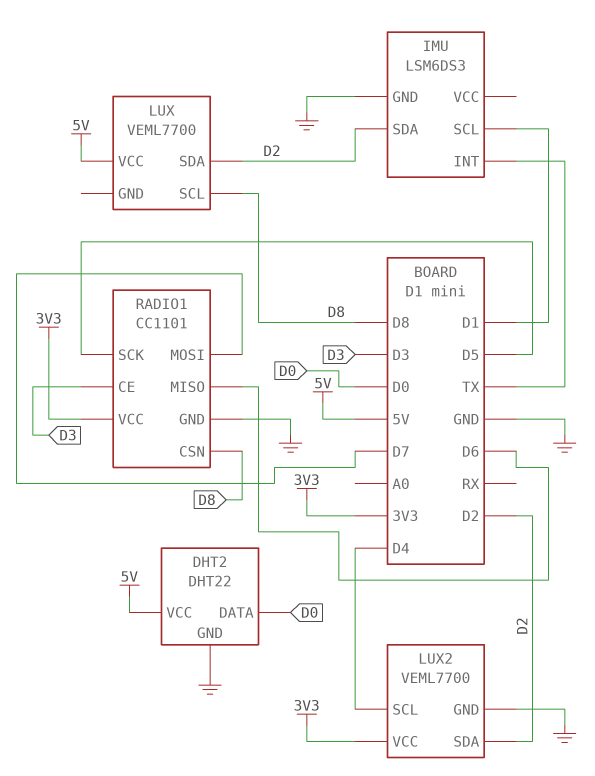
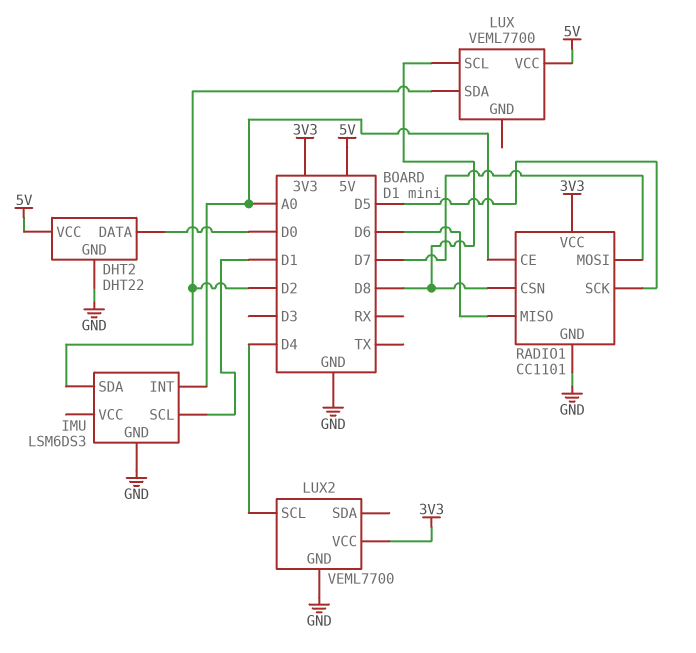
IMU pin INT: TX -> A0
LUX2 pin SDA: D2 -> none
RADIO1 pin CE: D3 -> A0

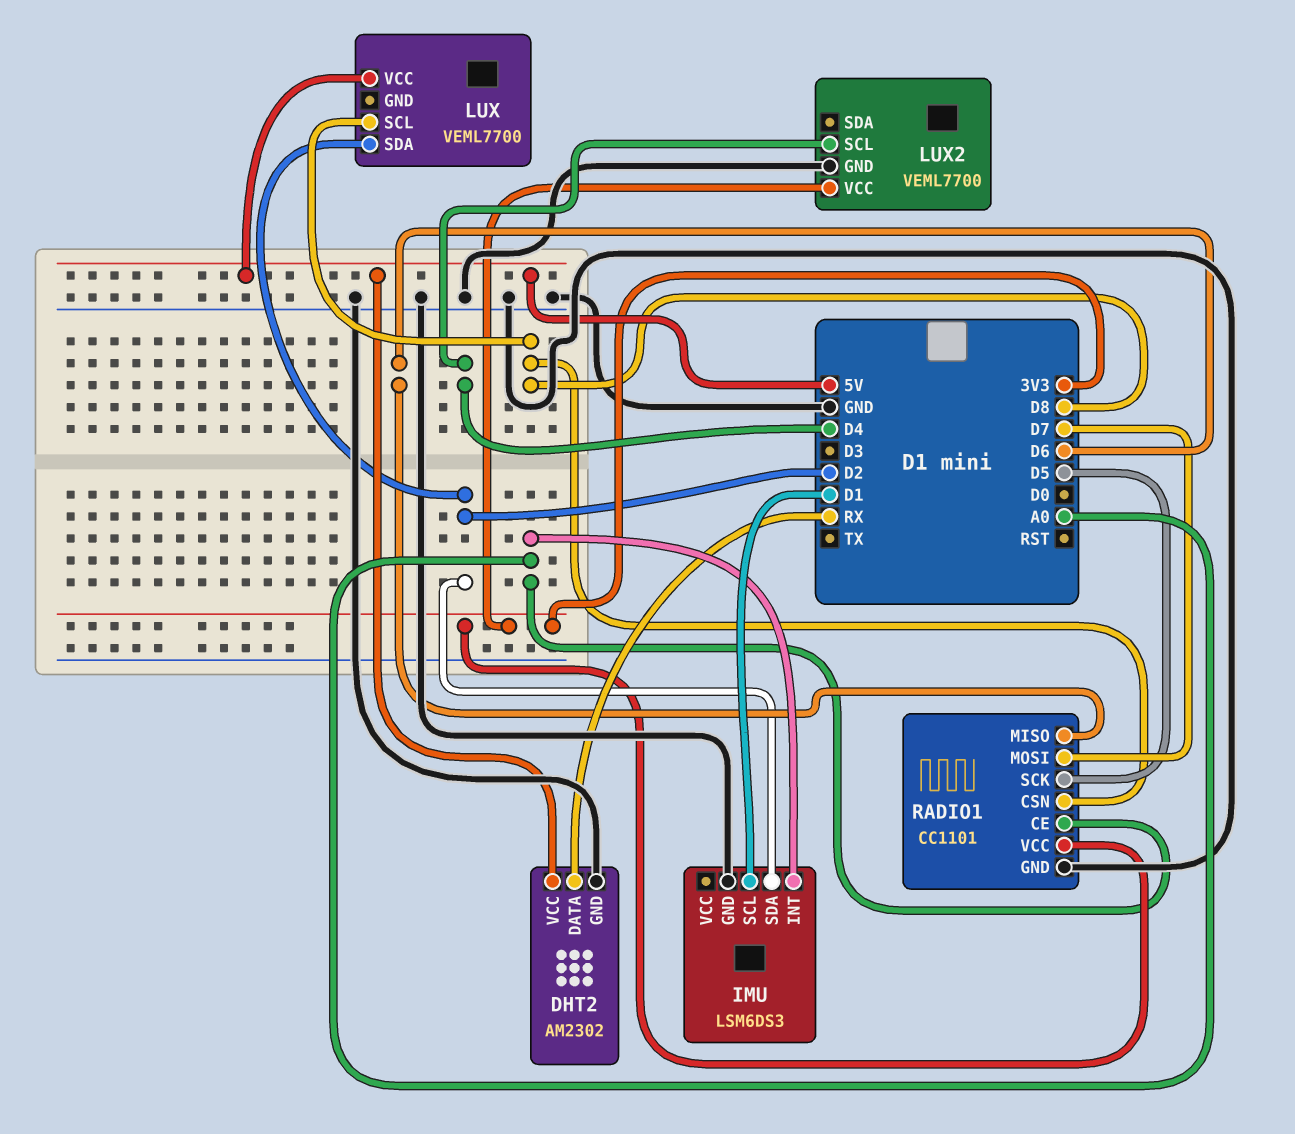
DHT2: DHT22 -> AM2302
DHT2 pin DATA: D0 -> RX

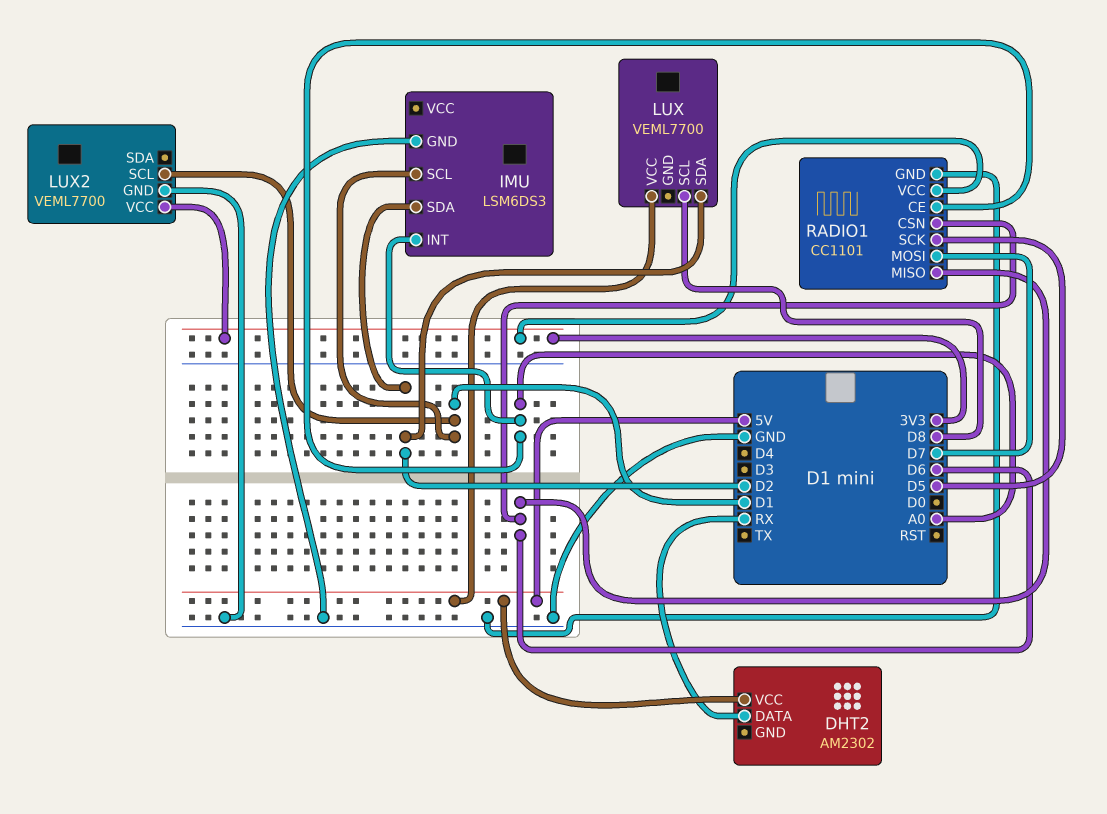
DHT2 pin GND: GND -> none
LUX2 pin SCL: D4 -> D1
RADIO1 pin CSN: D8 -> D6

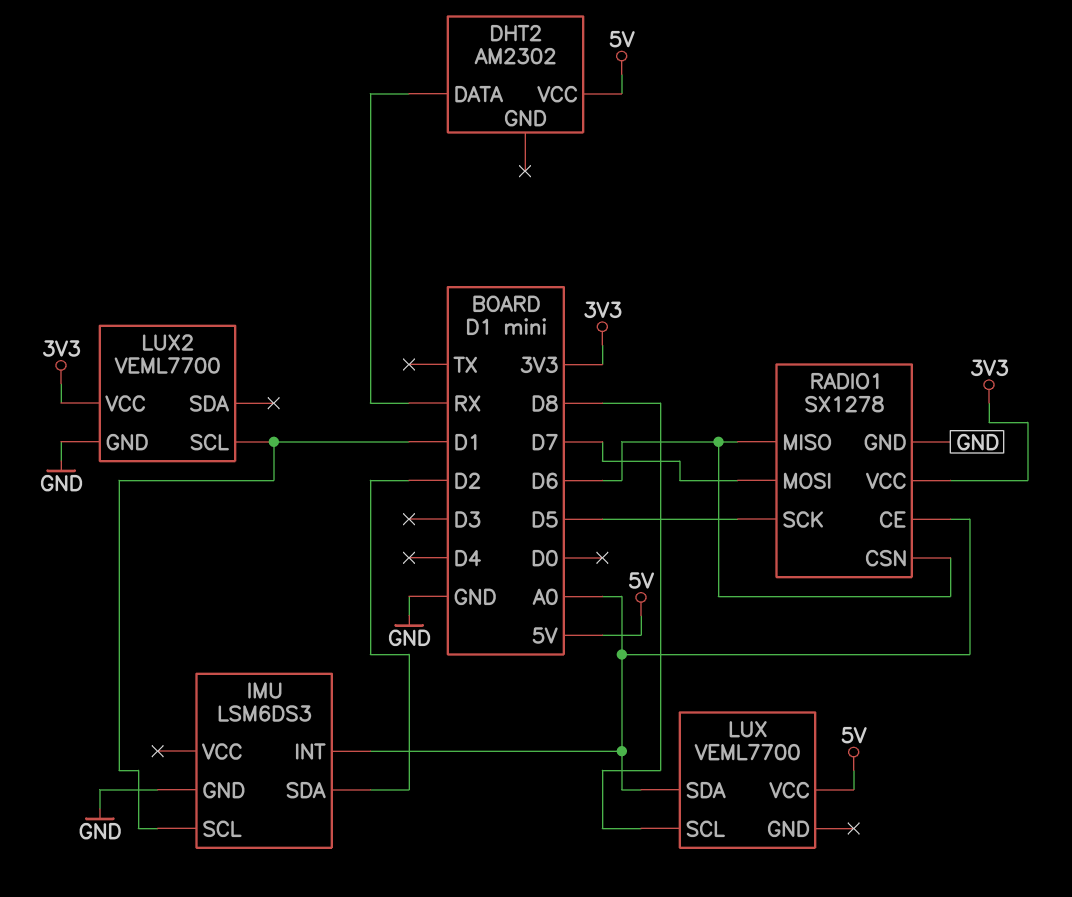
LUX pin SDA: D2 -> A0
RADIO1: CC1101 -> SX1278

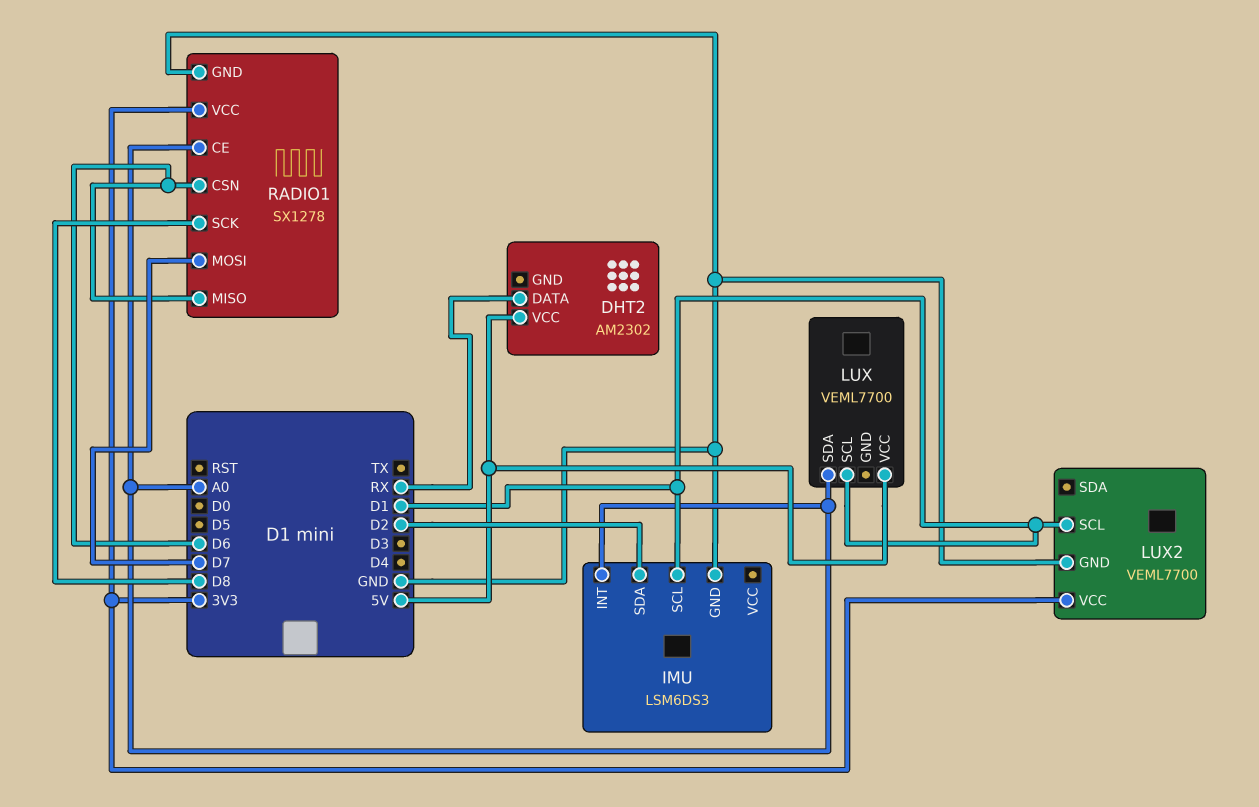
LUX pin SCL: D8 -> D1
RADIO1 pin SCK: D5 -> D8

